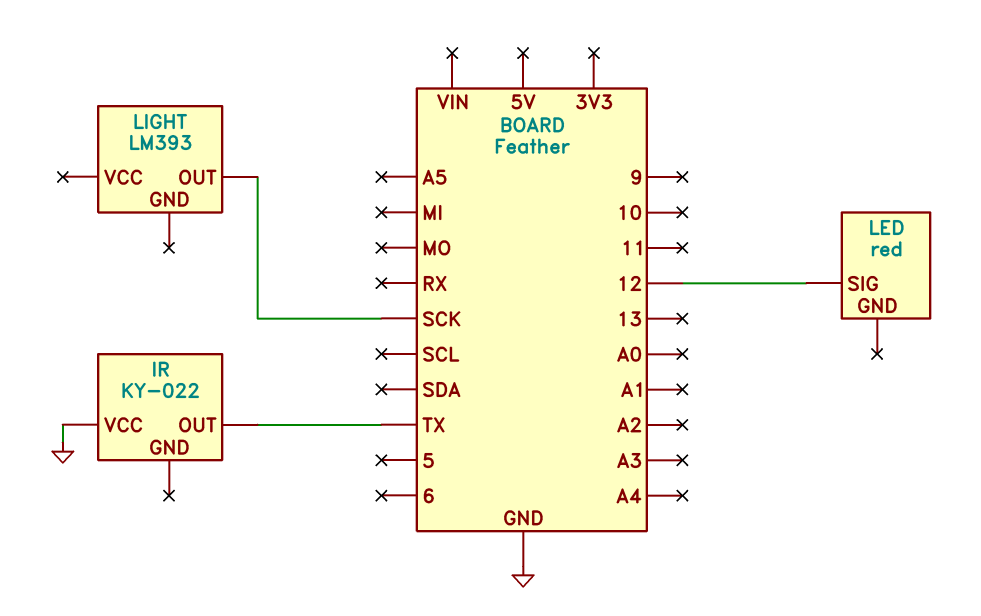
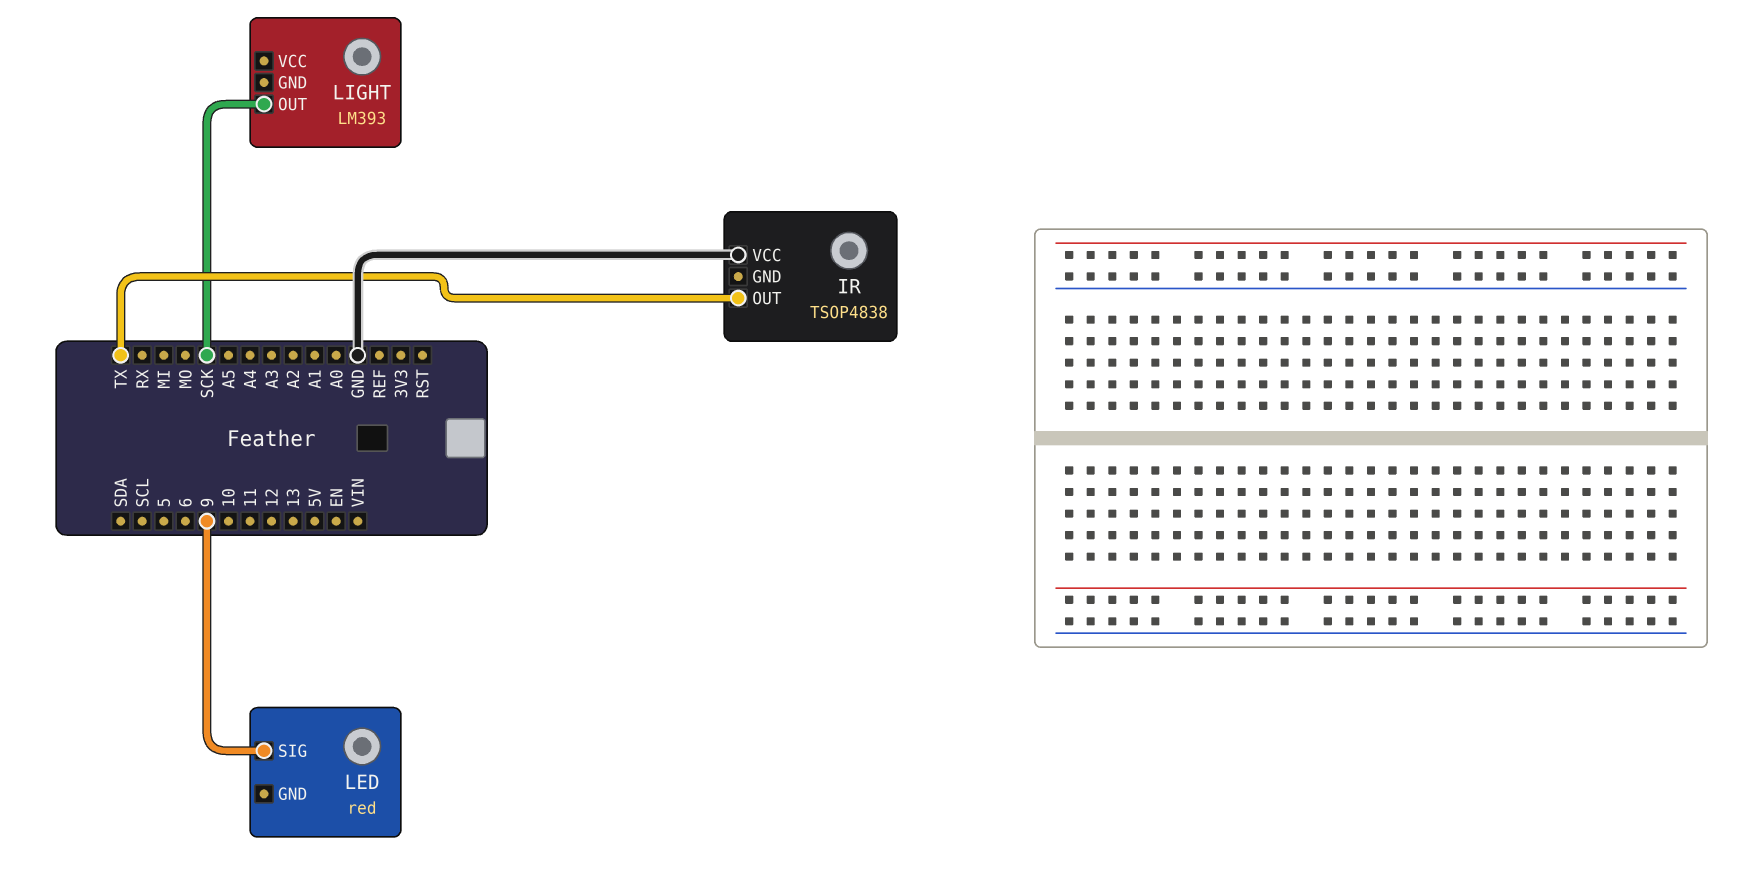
IR: KY-022 -> TSOP4838
LED pin SIG: 12 -> 9

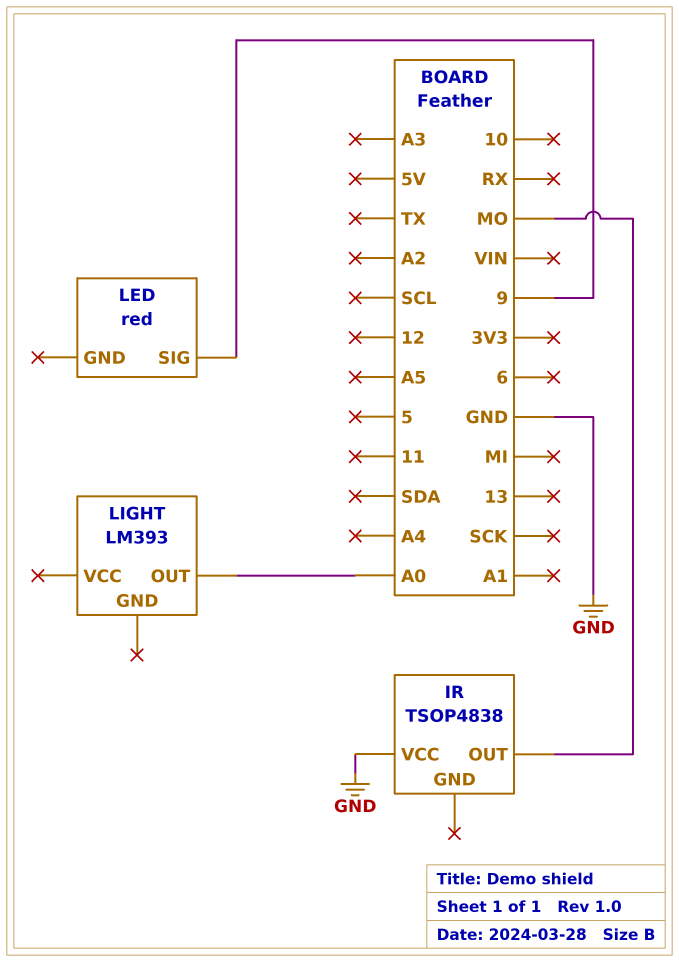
IR pin OUT: TX -> MO
LIGHT pin OUT: SCK -> A0

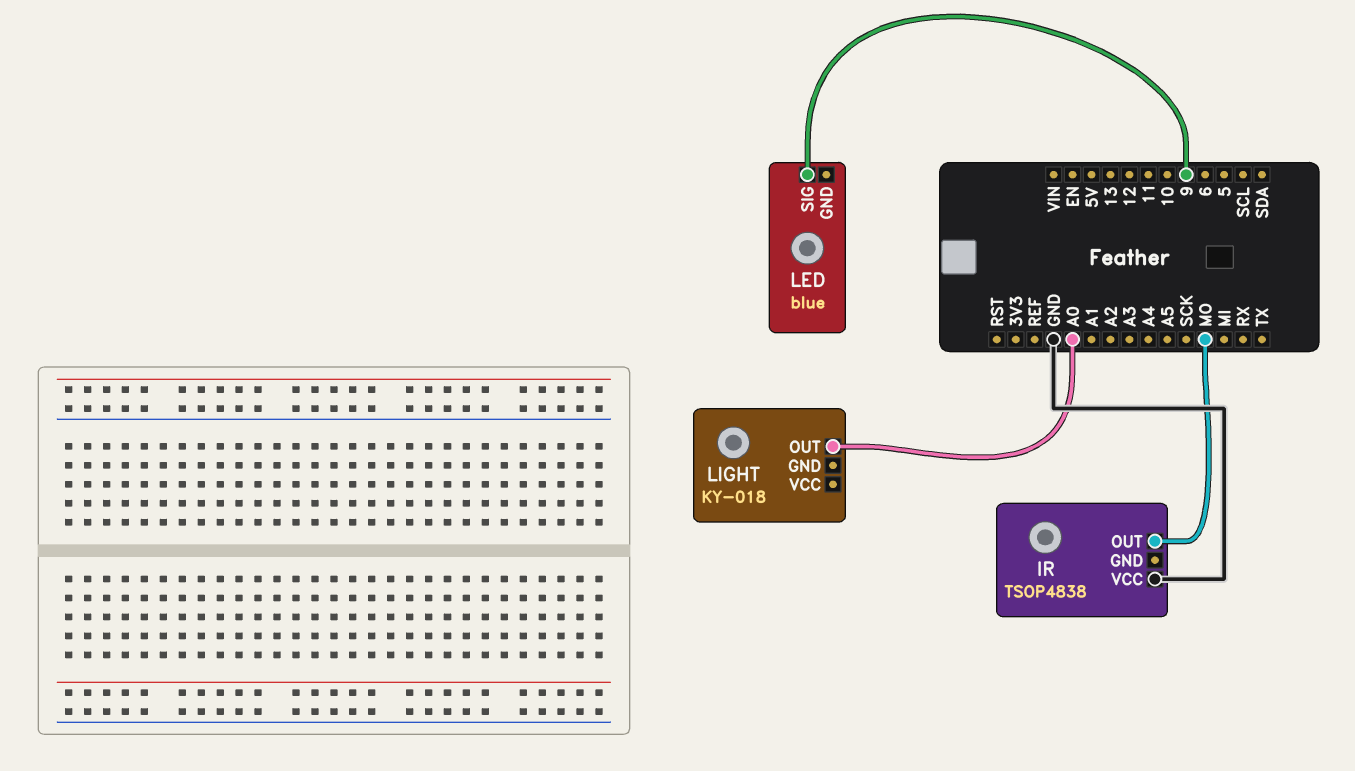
LED: red -> blue
LIGHT: LM393 -> KY-018

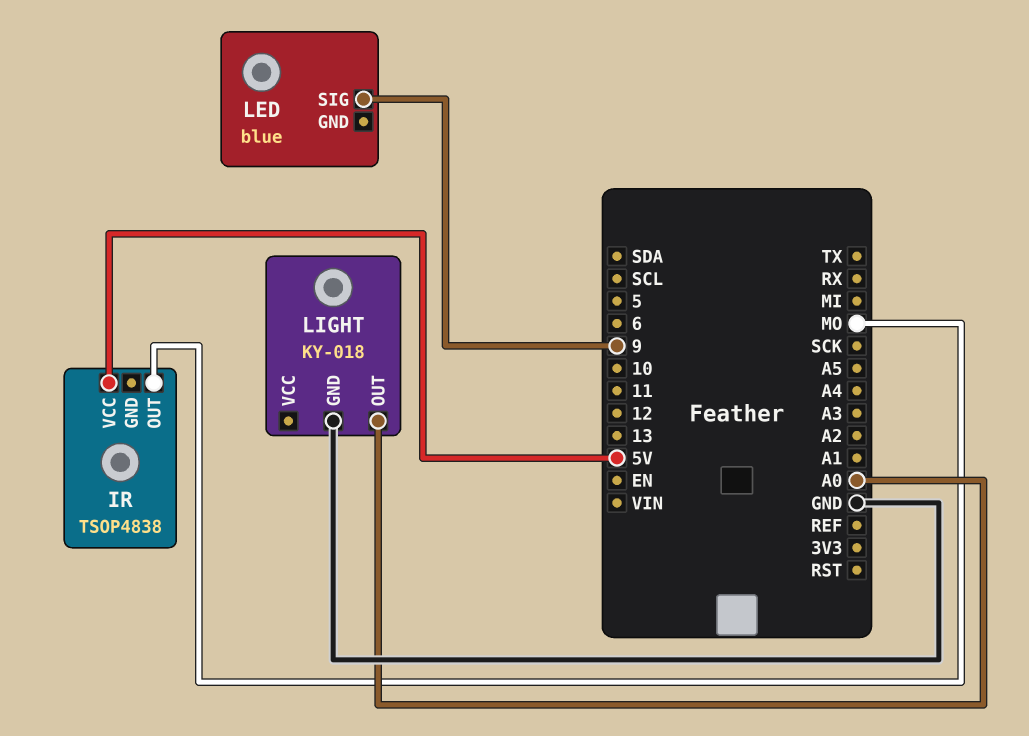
IR pin VCC: GND -> 5V
LIGHT pin GND: none -> GND

